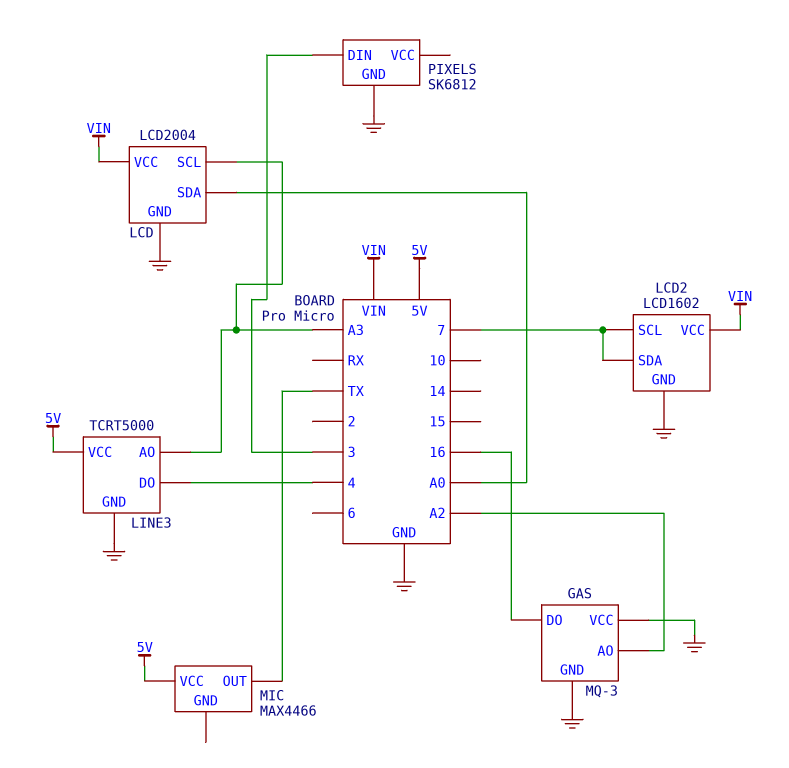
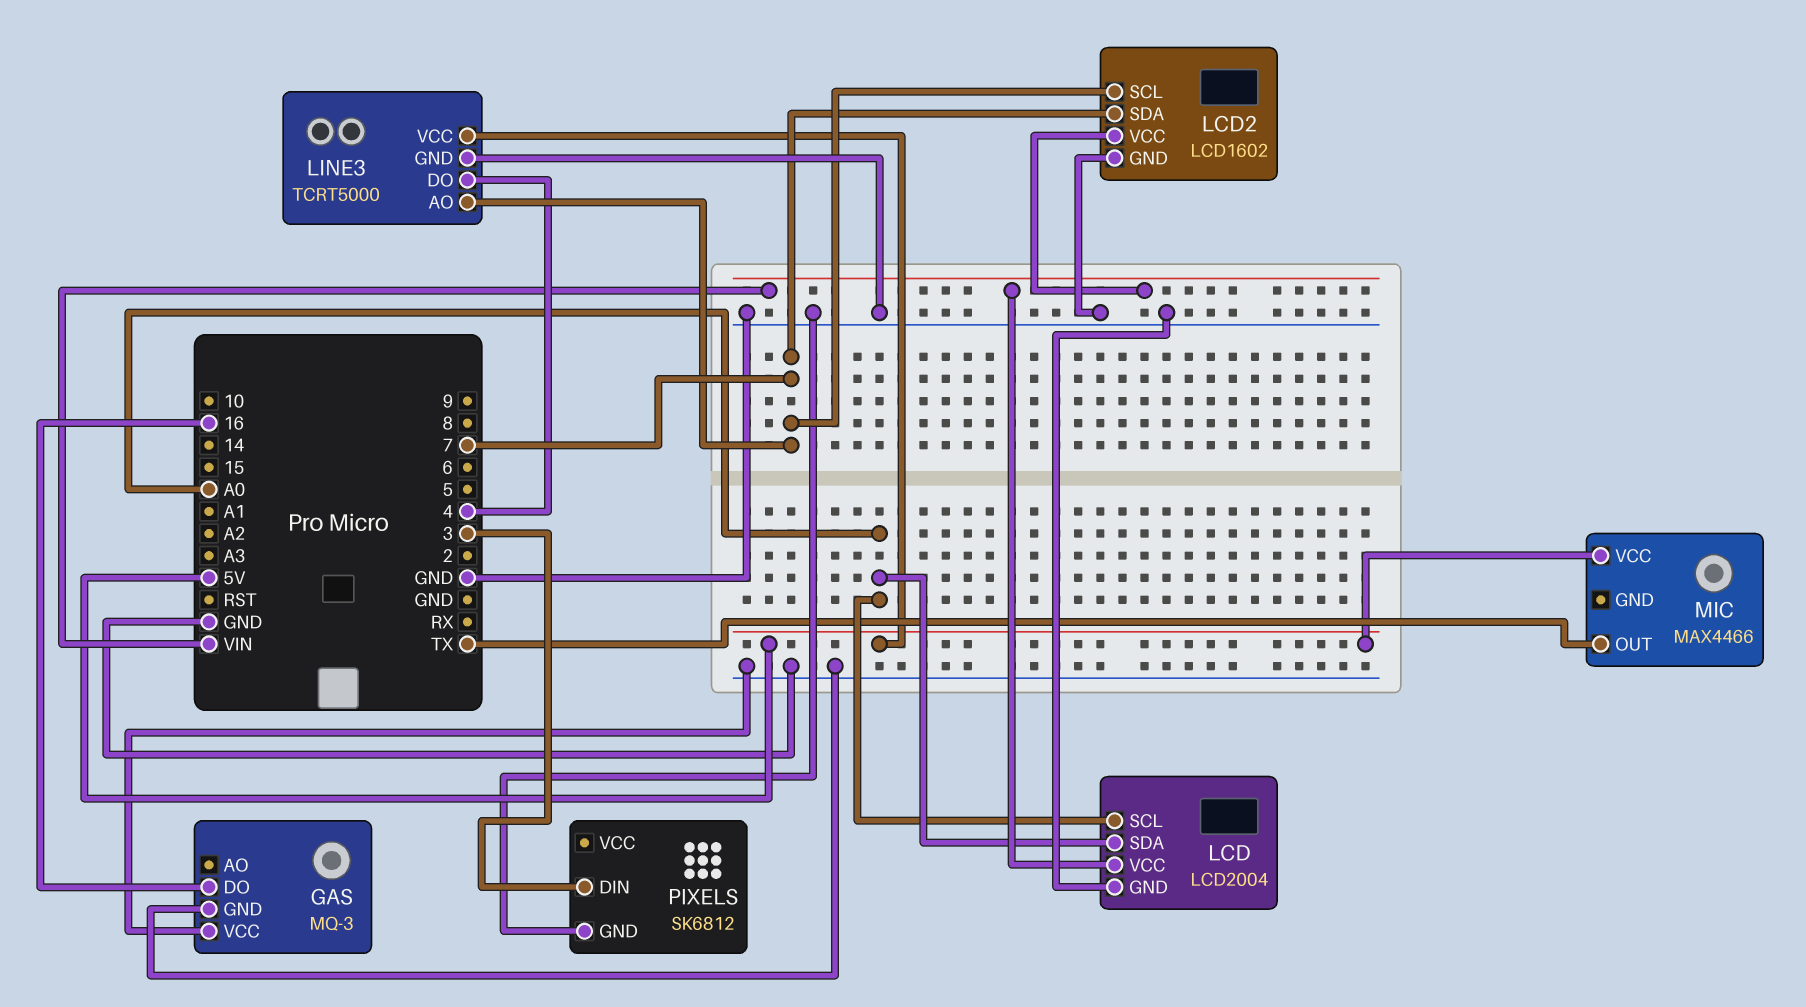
GAS pin AO: A2 -> none
LCD pin SCL: A3 -> A0
LINE3 pin AO: A3 -> 7

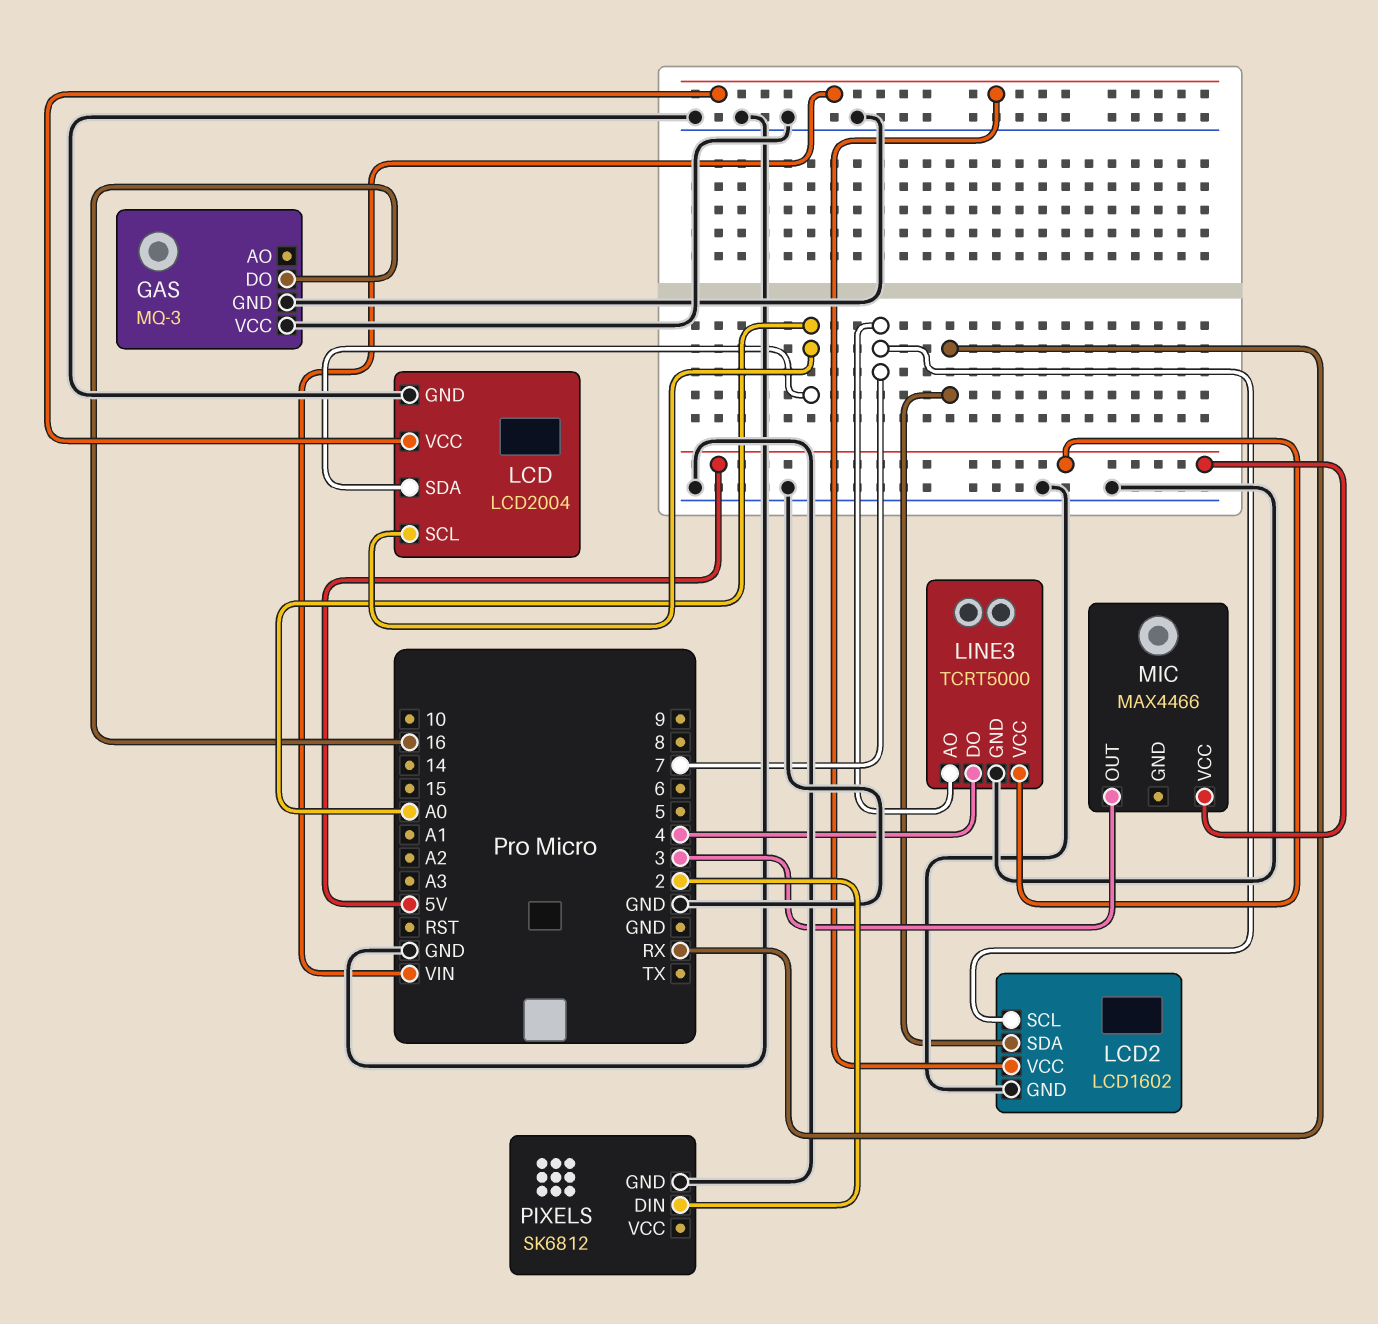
LCD2 pin SDA: 7 -> RX
MIC pin OUT: TX -> 3
PIXELS pin DIN: 3 -> 2

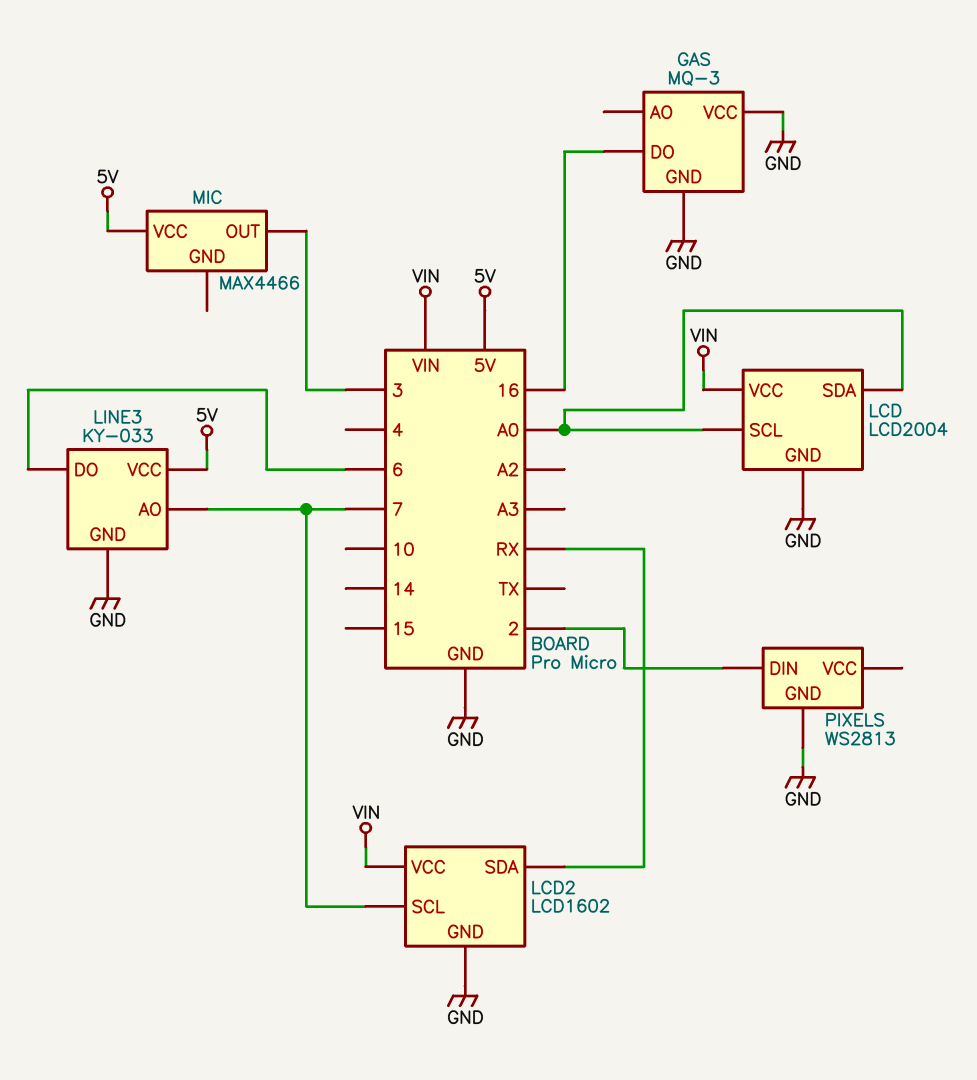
LINE3: TCRT5000 -> KY-033
LINE3 pin DO: 4 -> 6
PIXELS: SK6812 -> WS2813

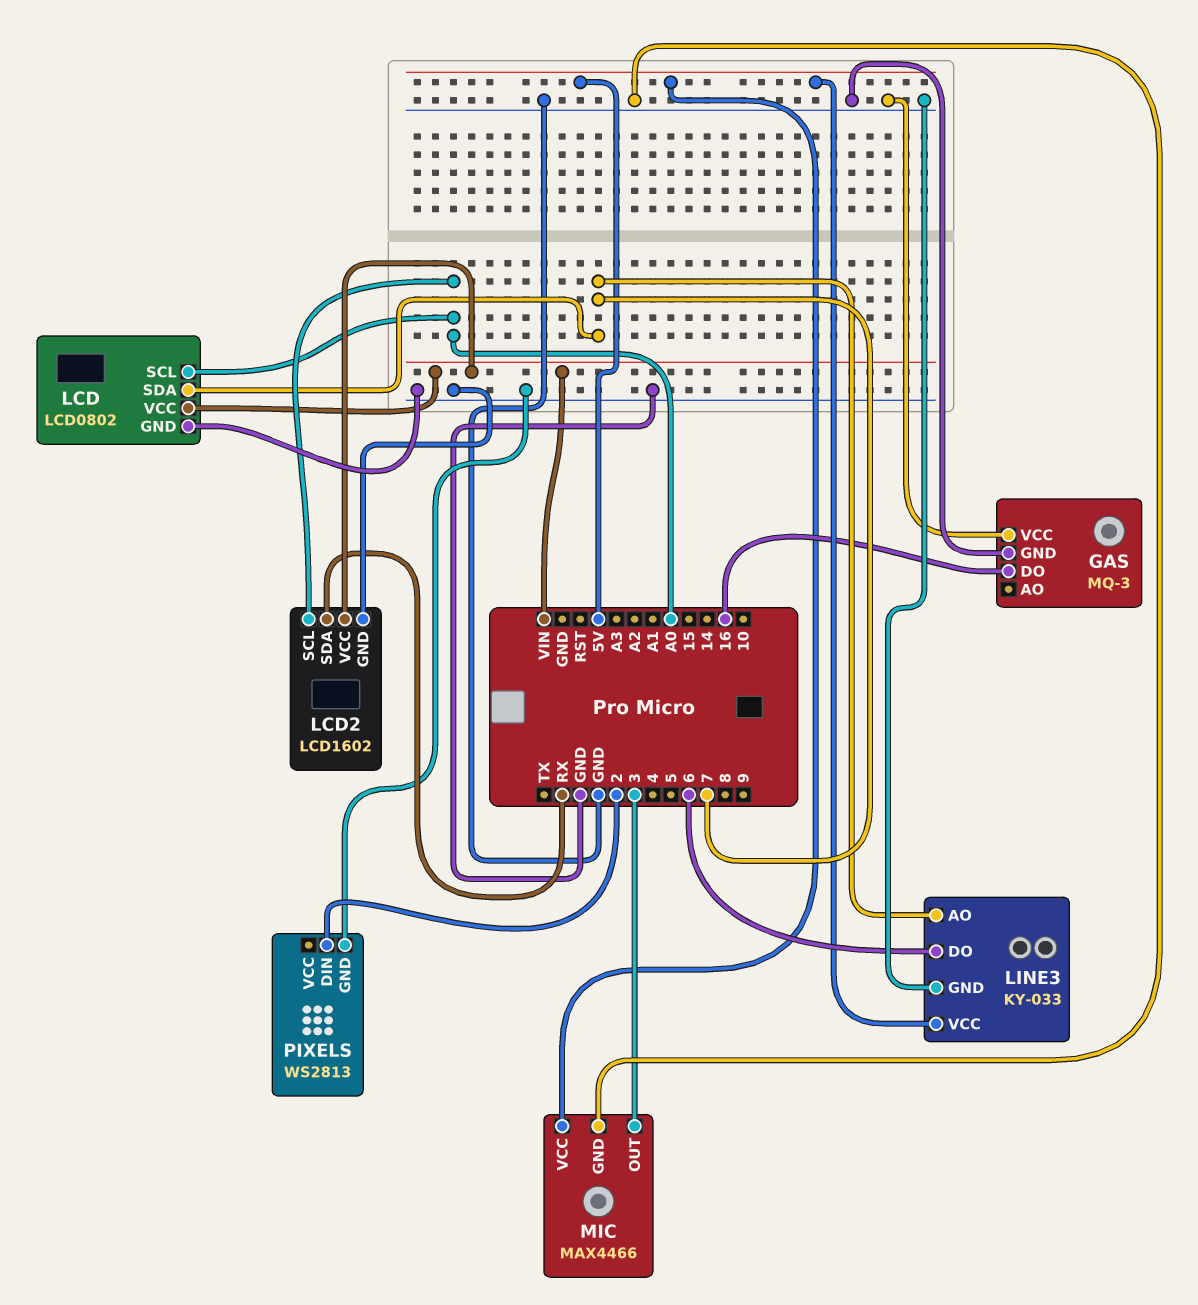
LCD: LCD2004 -> LCD0802
LCD pin SDA: A0 -> 7
LCD2 pin SCL: 7 -> A0
MIC pin GND: none -> GND

